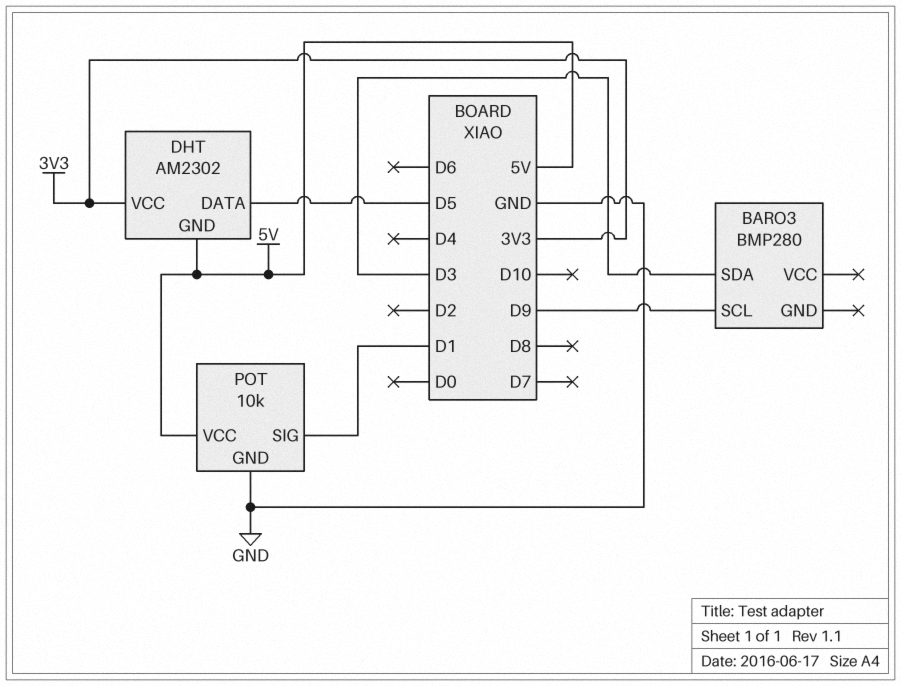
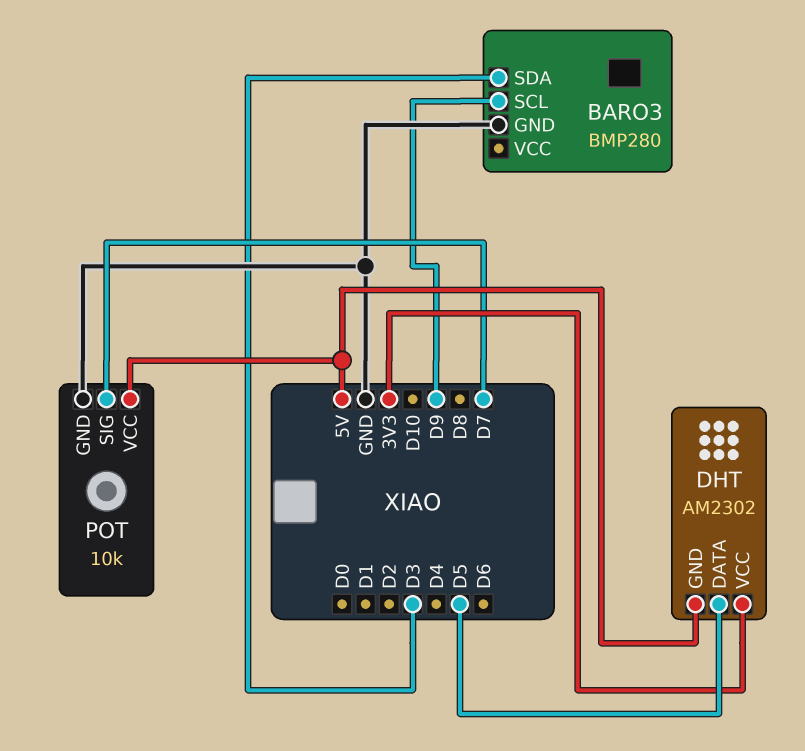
BARO3 pin GND: none -> GND
POT pin SIG: D1 -> D7

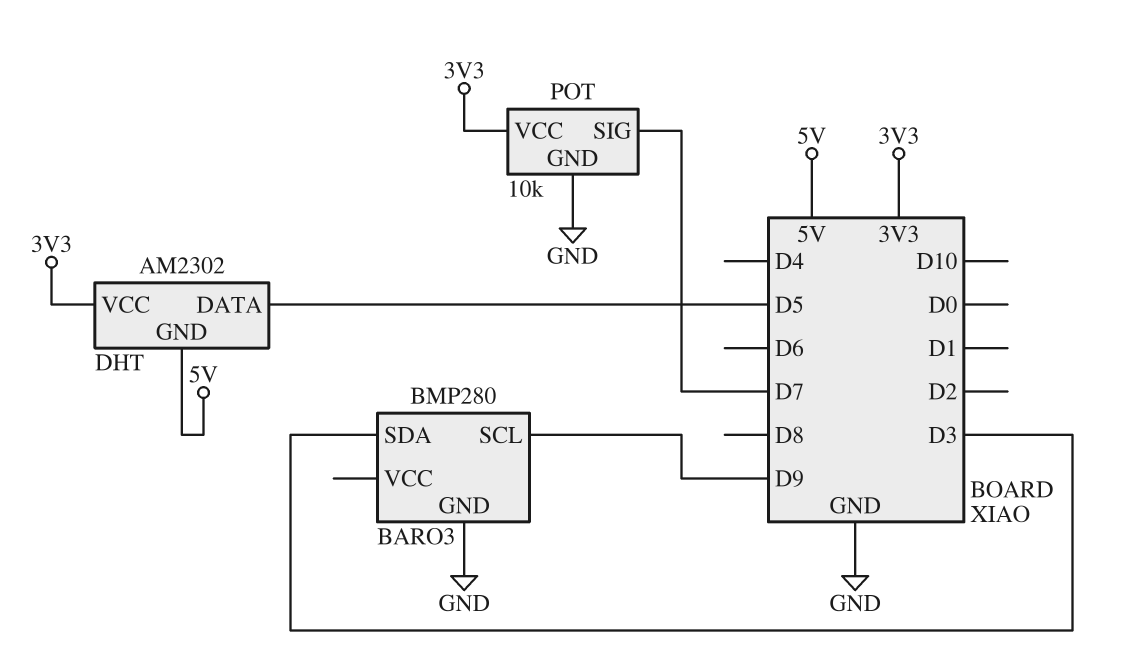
POT pin VCC: 5V -> 3V3

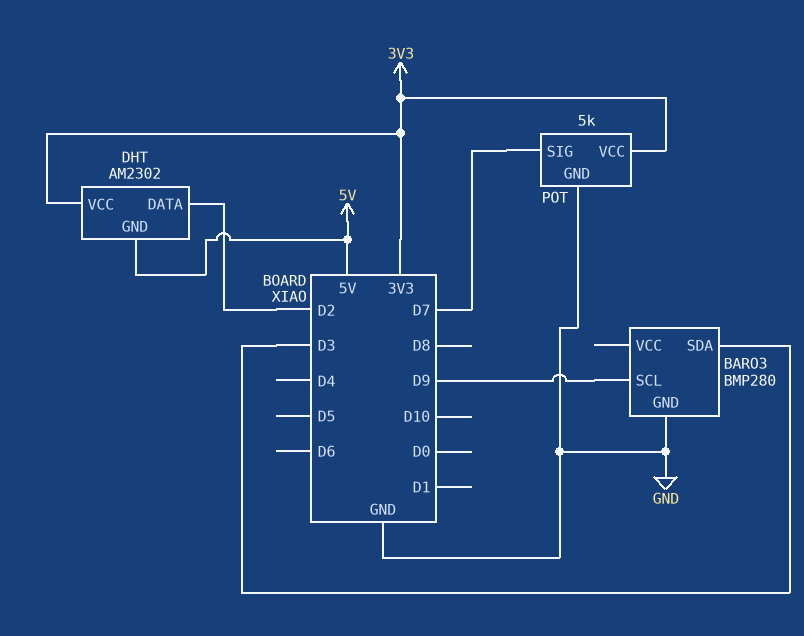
DHT pin DATA: D5 -> D2
POT: 10k -> 5k

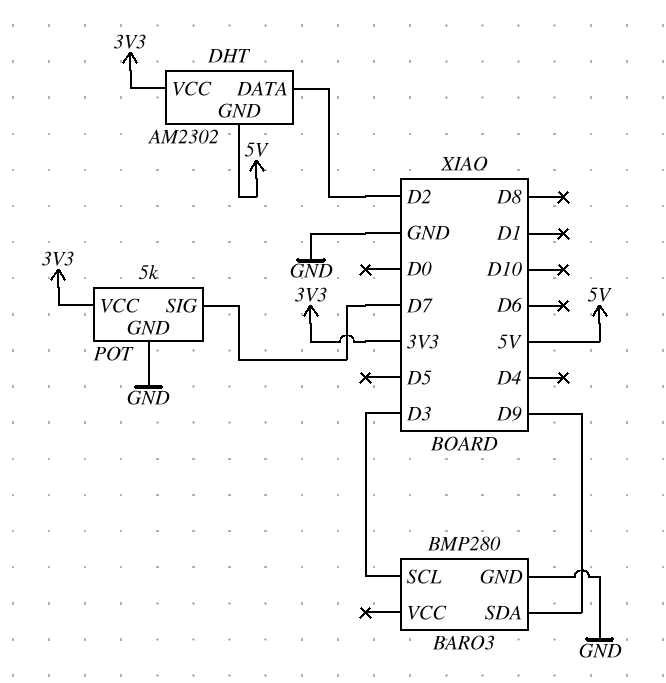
BARO3 pin SCL: D9 -> D3
BARO3 pin SDA: D3 -> D9

